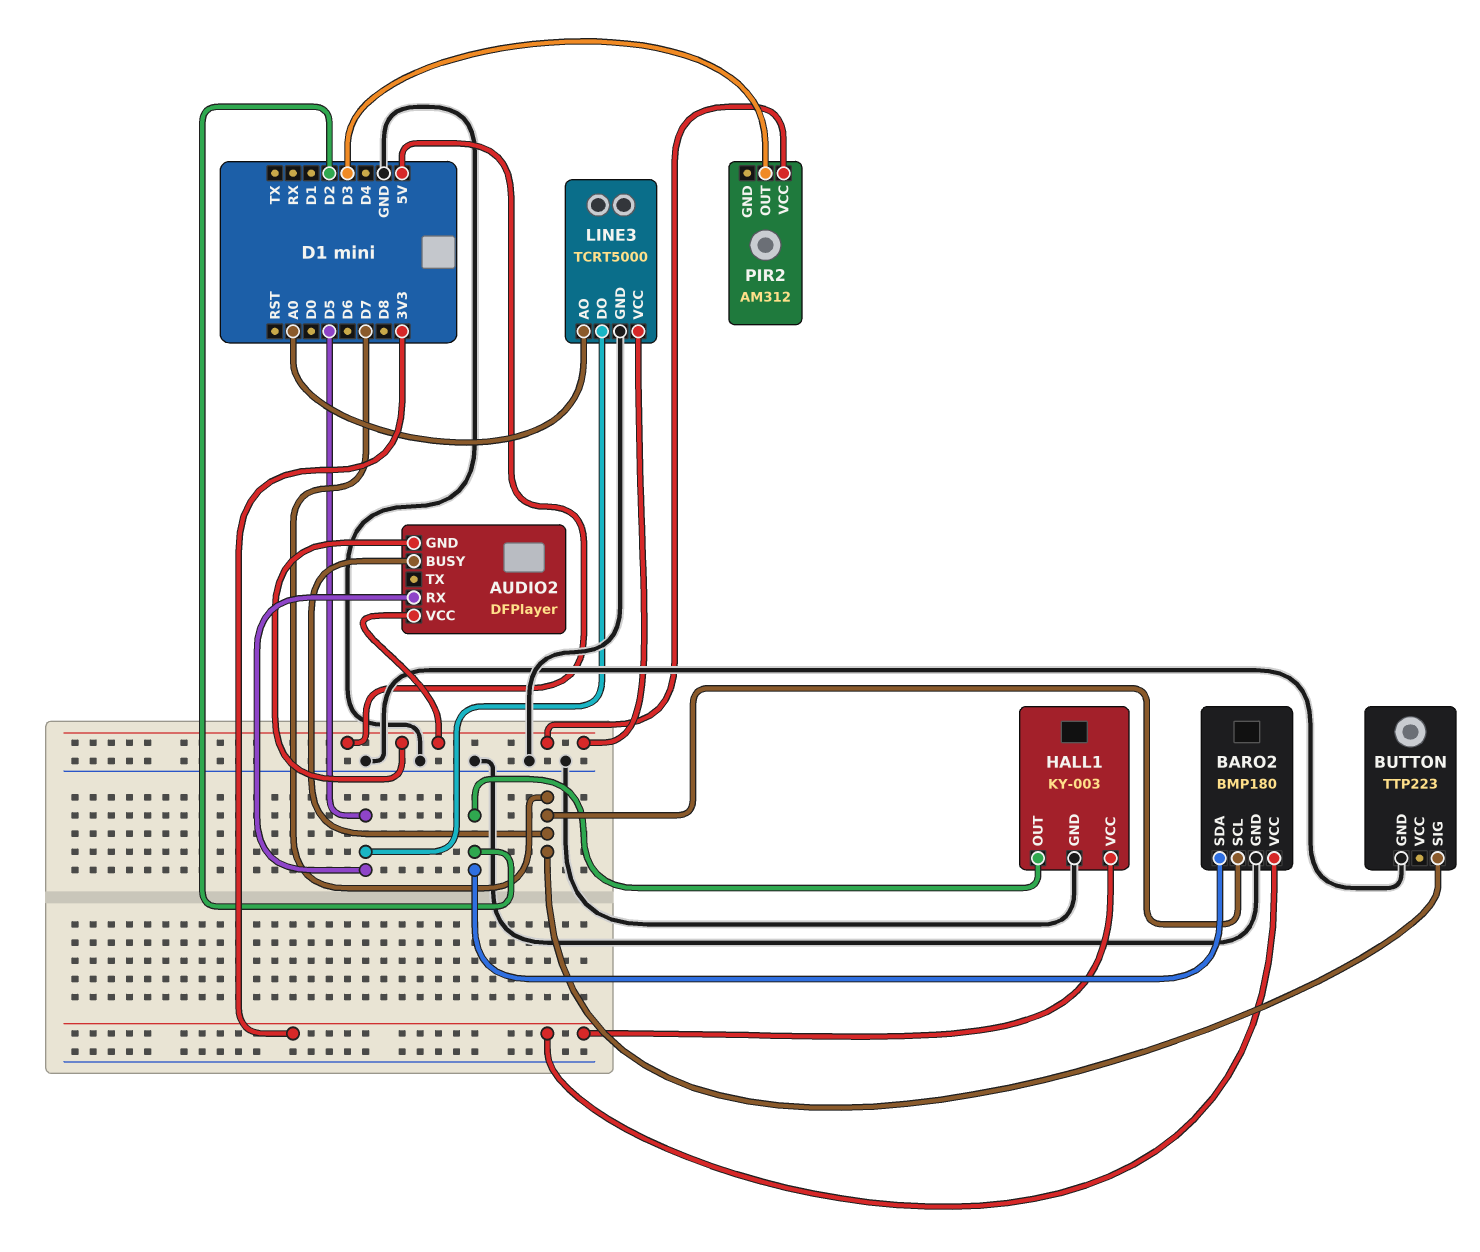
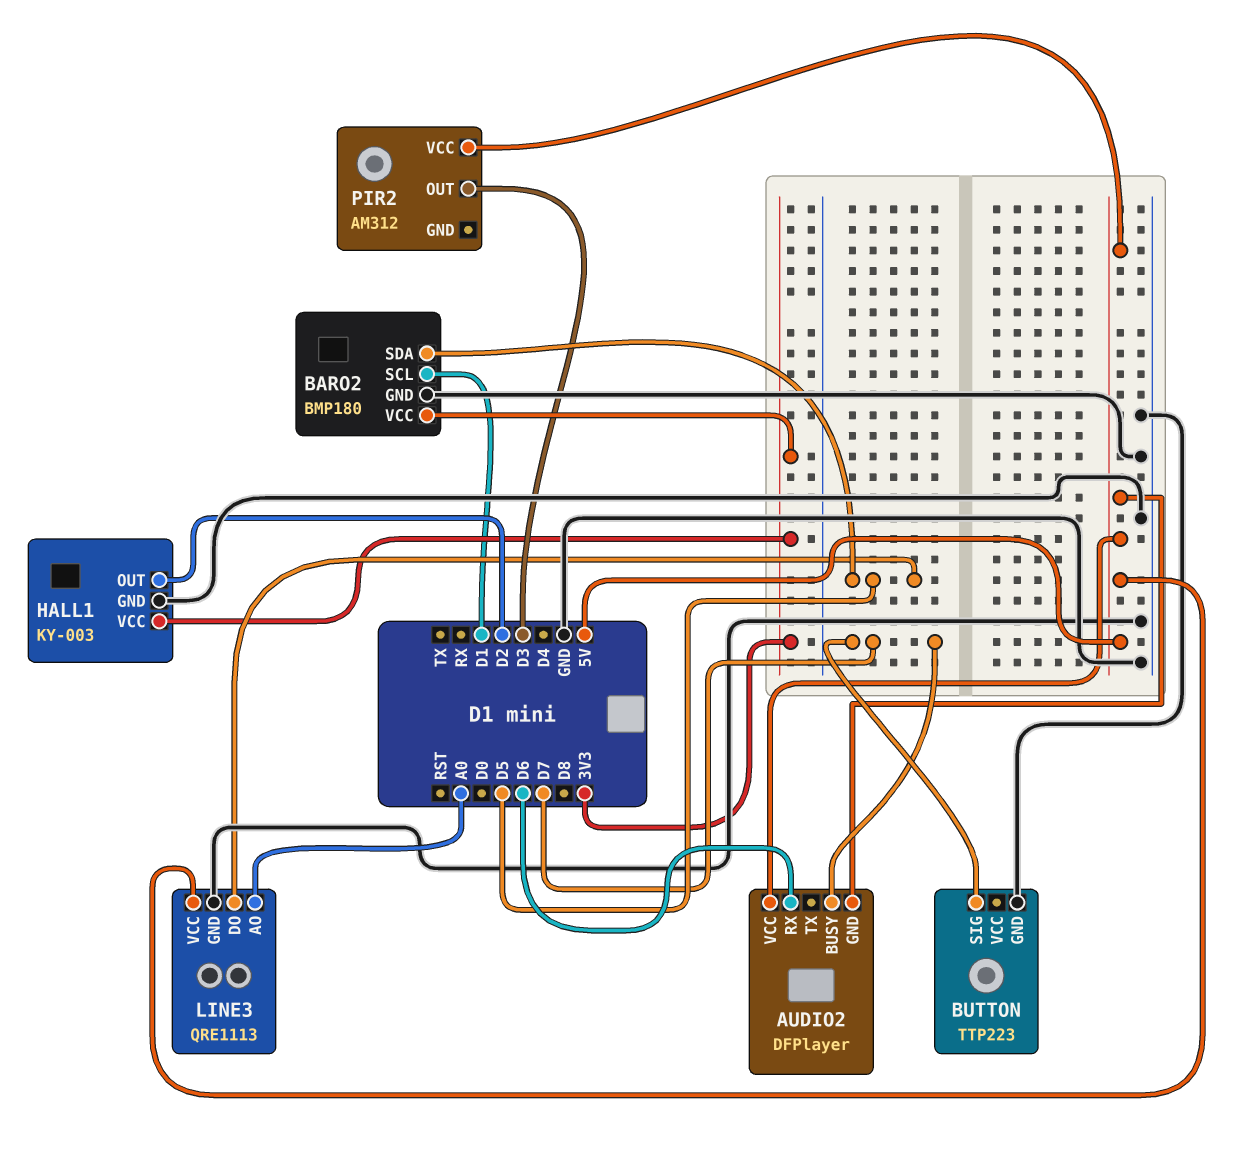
AUDIO2 pin RX: D5 -> D6
BARO2 pin SCL: D7 -> D1
BARO2 pin SDA: D2 -> D5
LINE3: TCRT5000 -> QRE1113

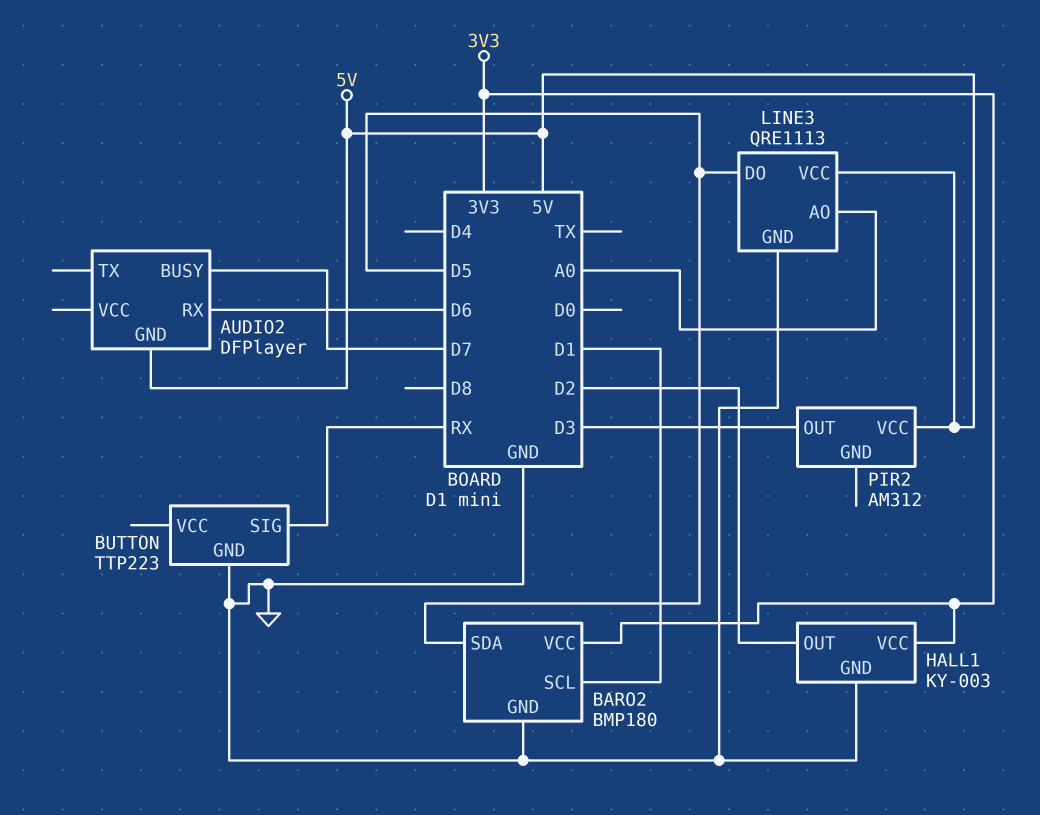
AUDIO2 pin VCC: 5V -> none
BUTTON pin SIG: D7 -> RX

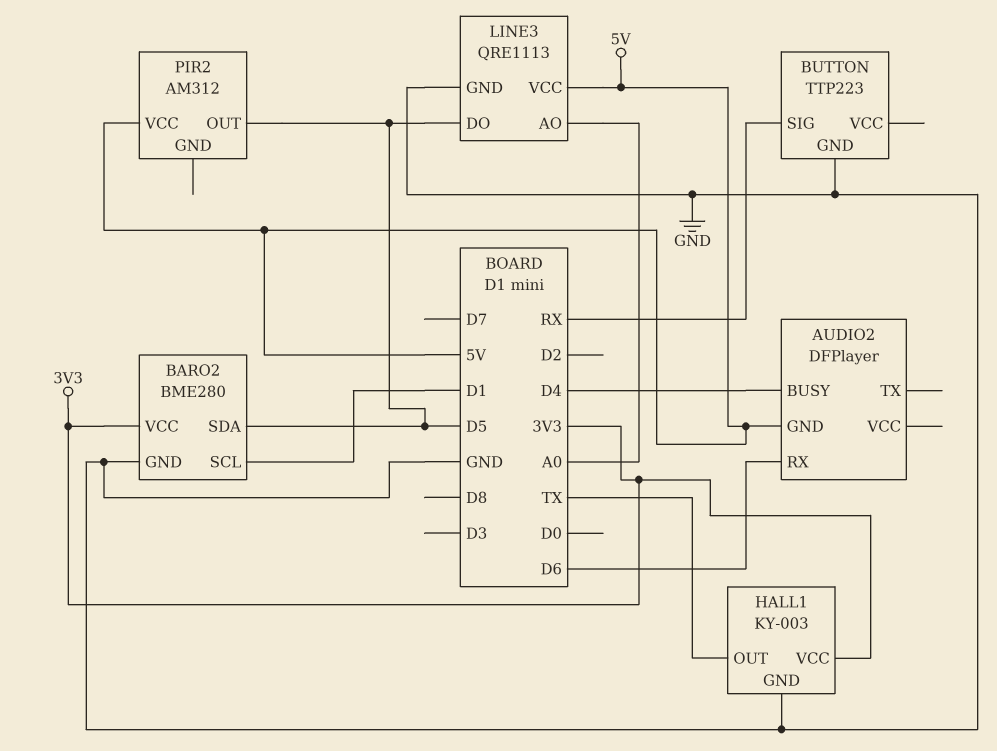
AUDIO2 pin BUSY: D7 -> D4
BARO2: BMP180 -> BME280
HALL1 pin OUT: D2 -> TX
PIR2 pin OUT: D3 -> D5

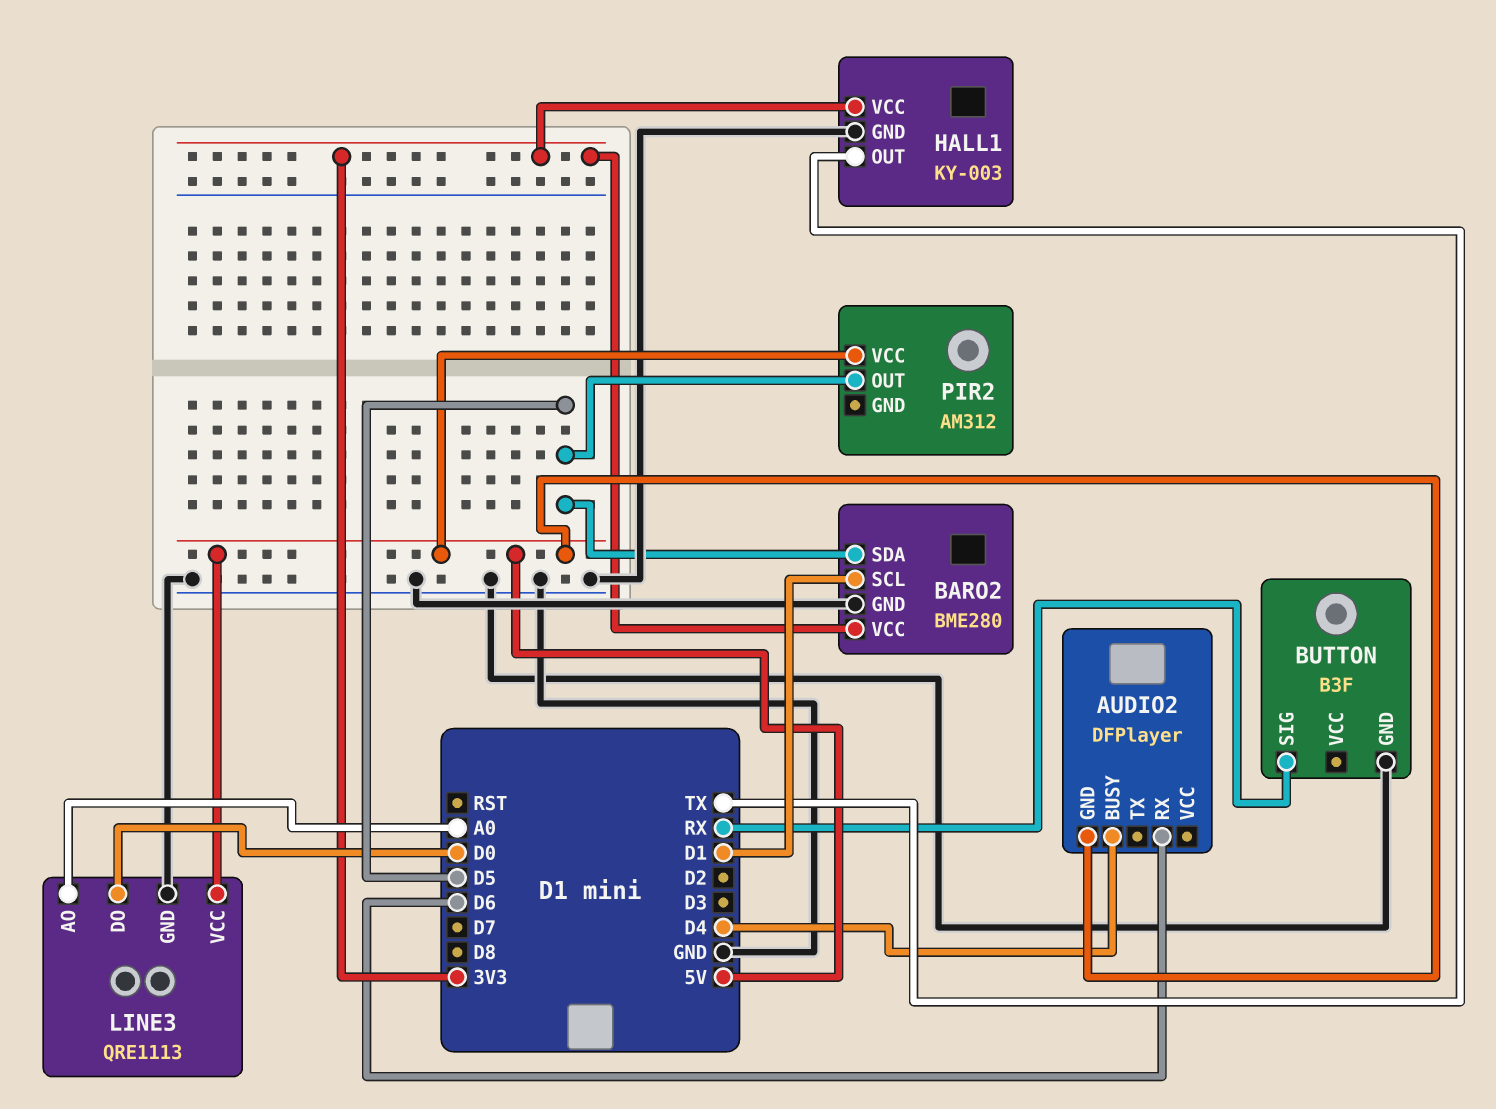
BUTTON: TTP223 -> B3F
LINE3 pin DO: D5 -> D0

